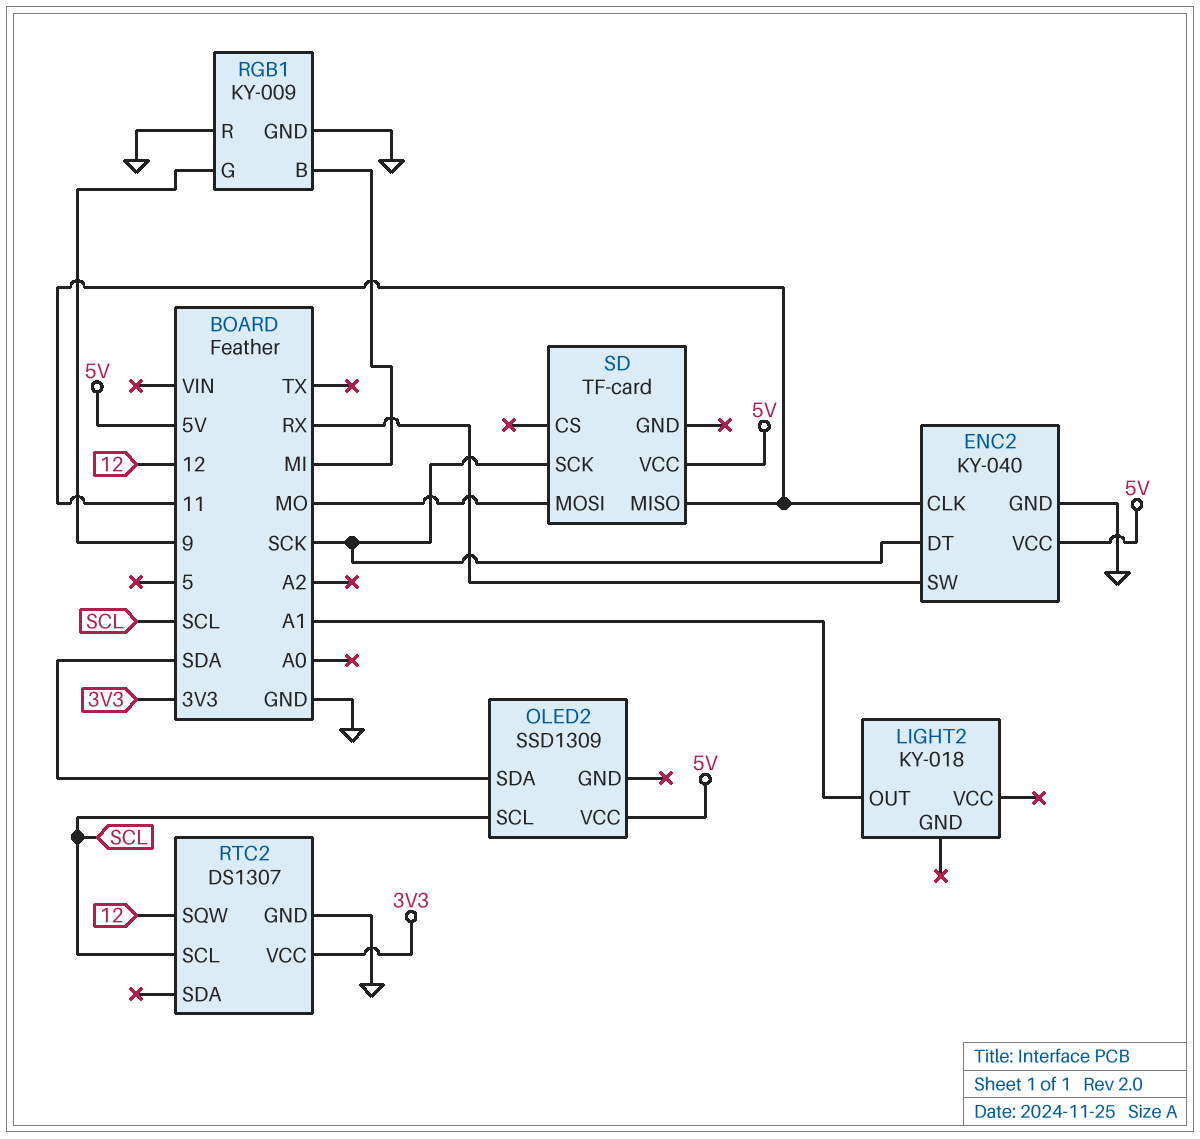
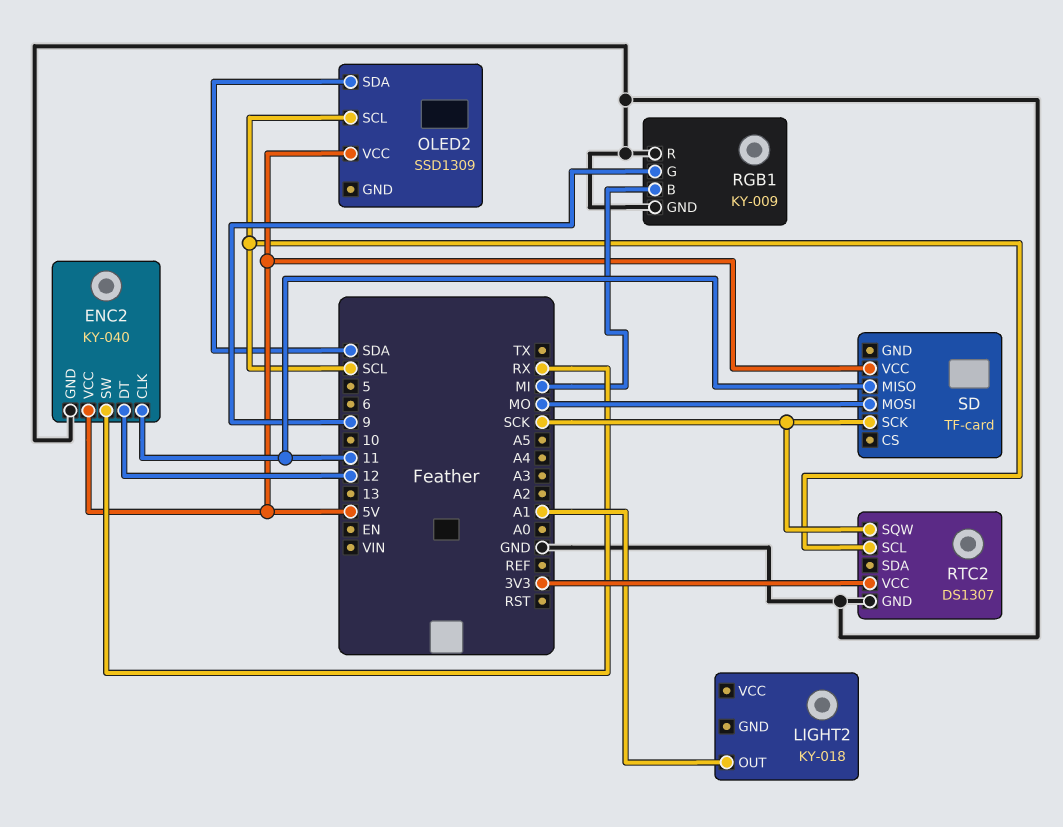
ENC2 pin DT: SCK -> 12
RTC2 pin SQW: 12 -> SCK

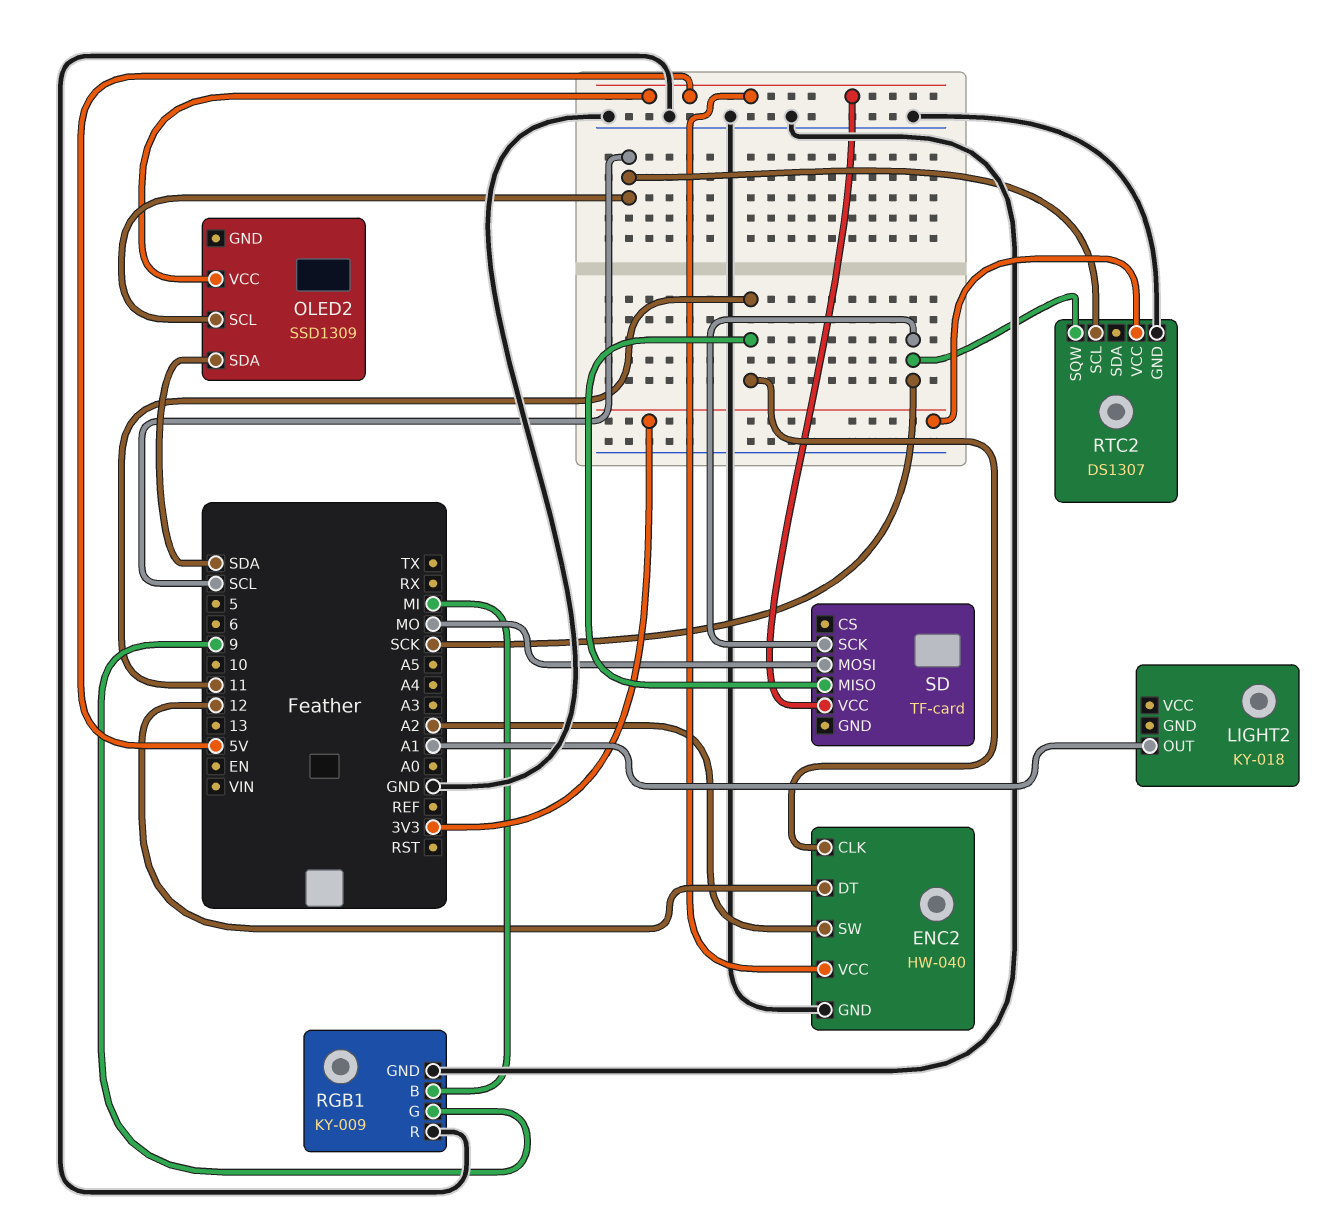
ENC2: KY-040 -> HW-040
ENC2 pin SW: RX -> A2

